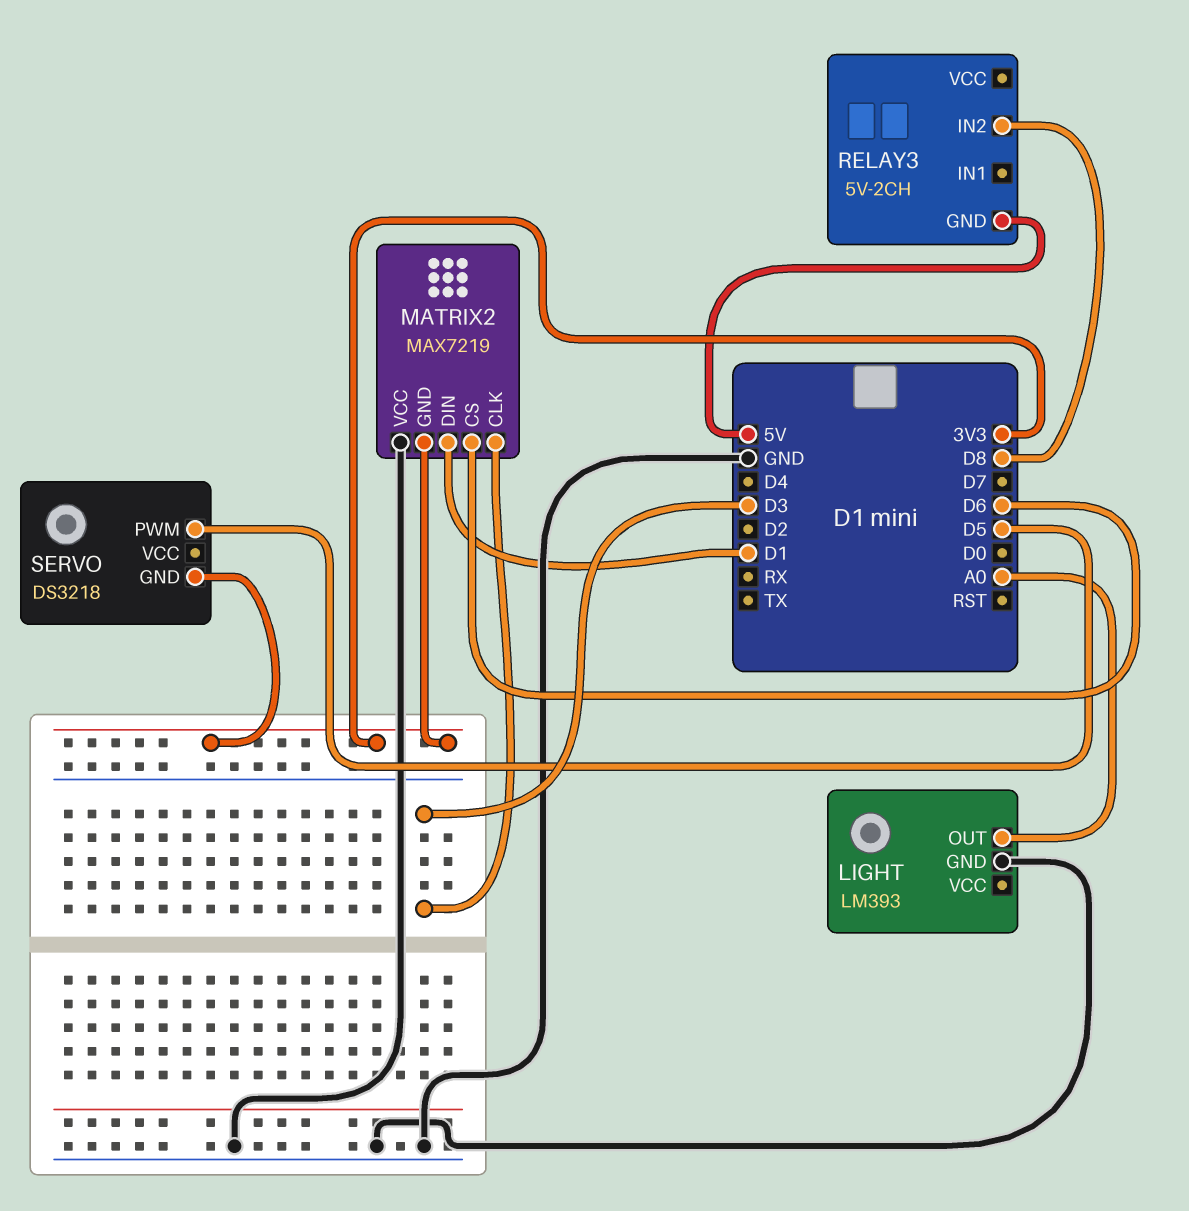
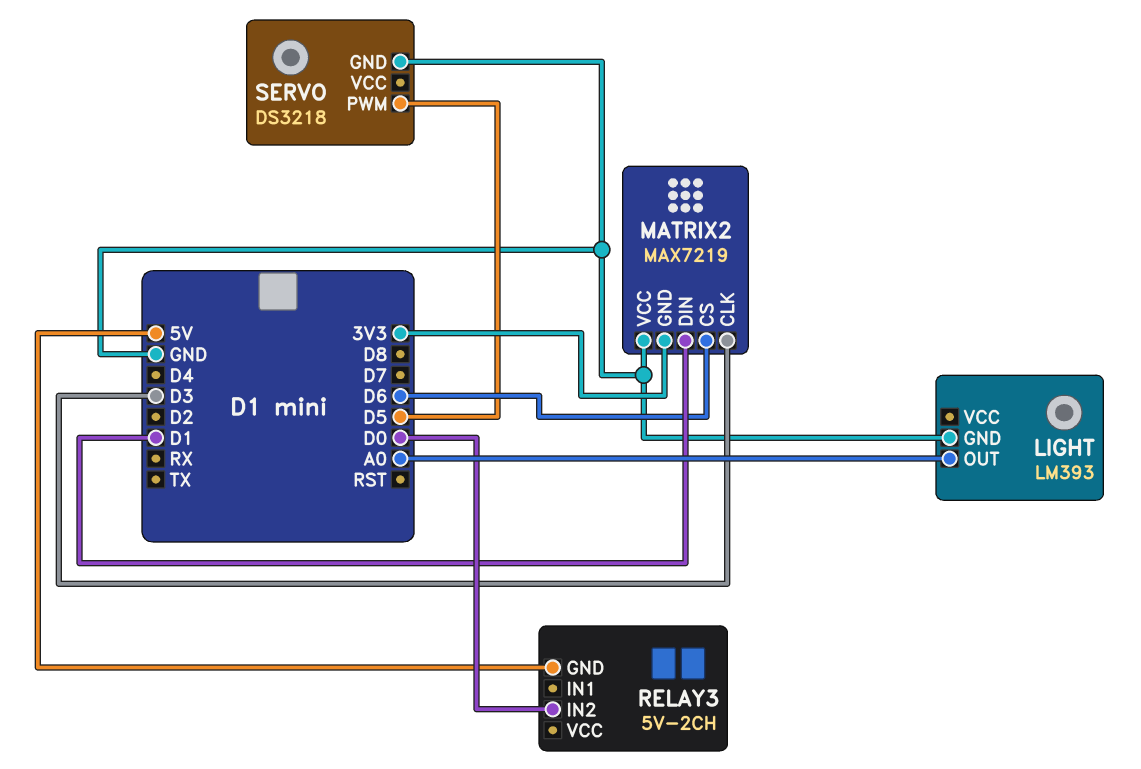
RELAY3 pin IN2: D8 -> D0
SERVO pin GND: 3V3 -> GND

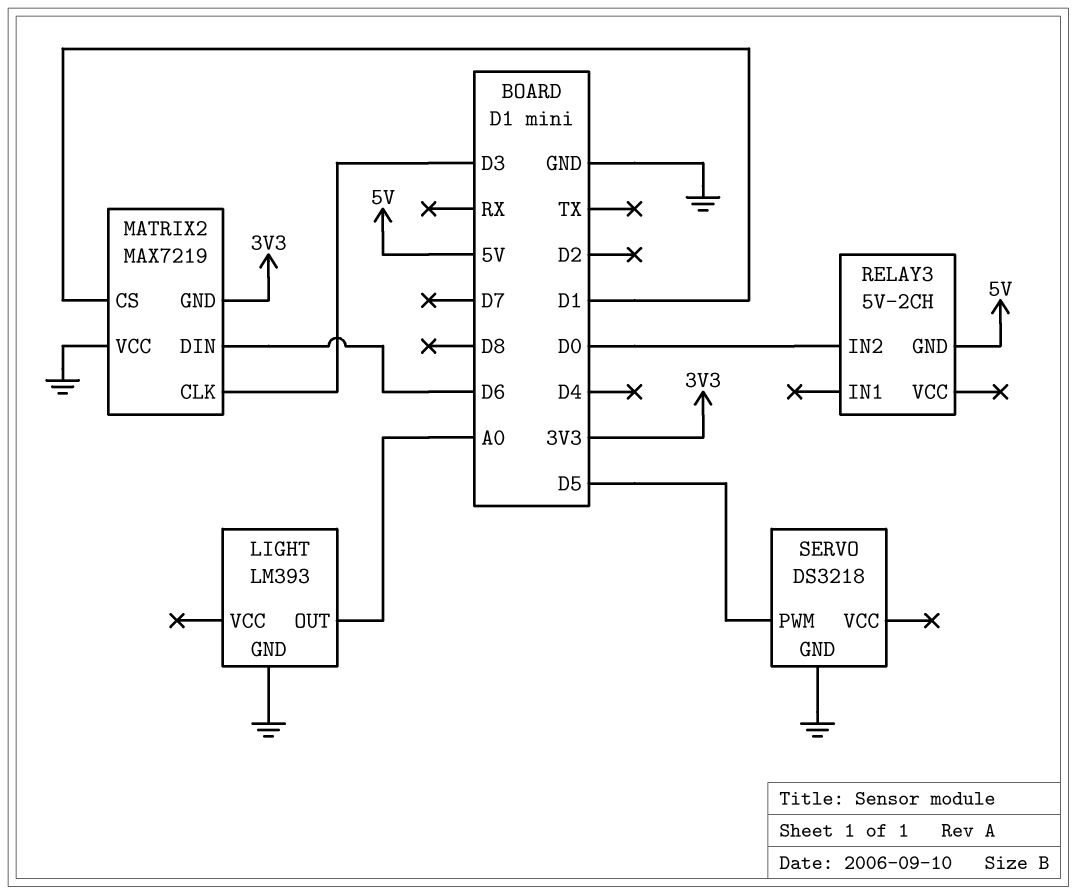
MATRIX2 pin CS: D6 -> D1
MATRIX2 pin DIN: D1 -> D6

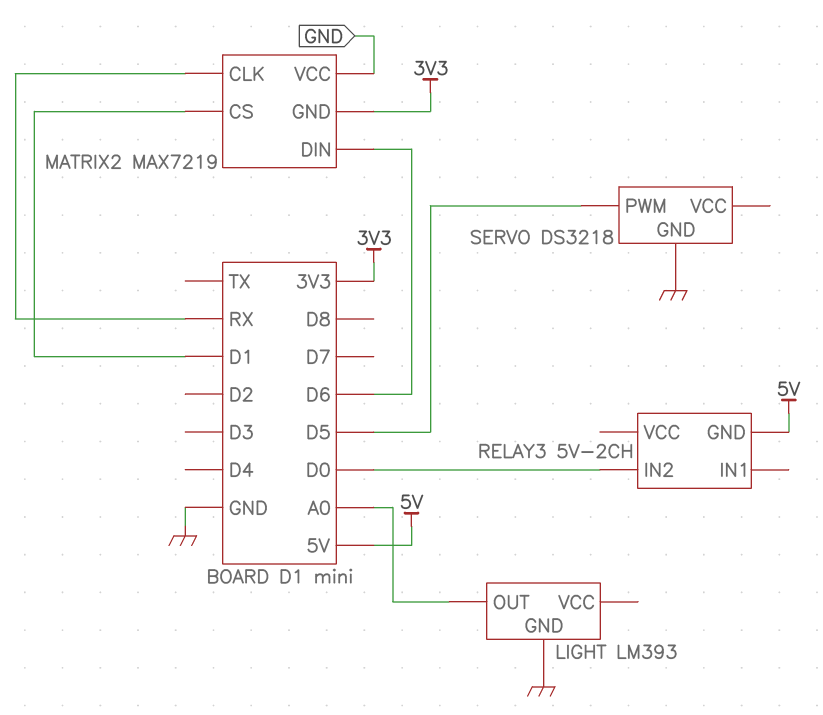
MATRIX2 pin CLK: D3 -> RX

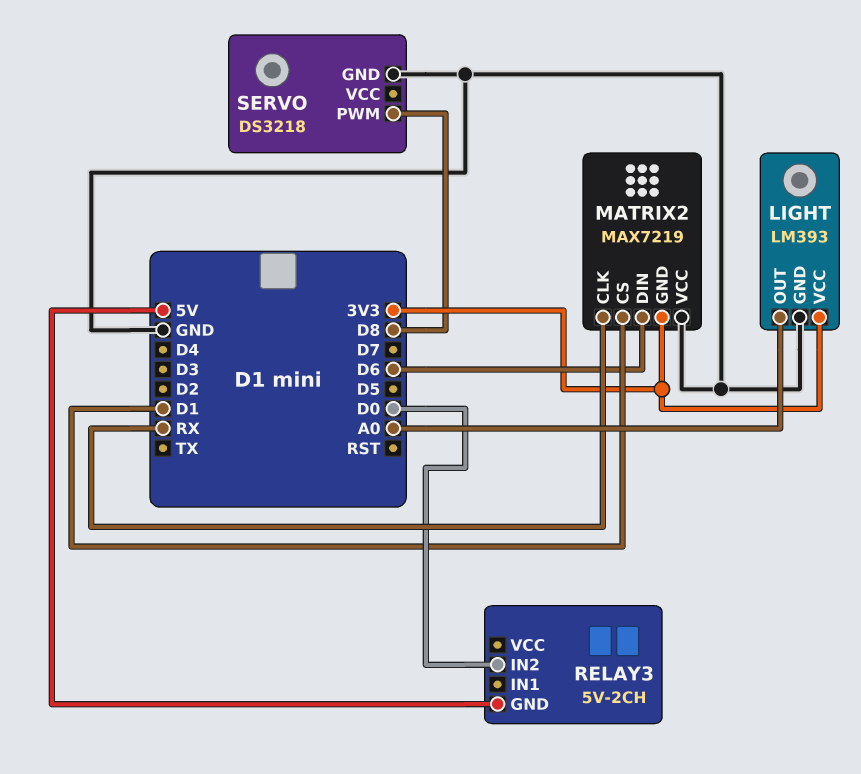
LIGHT pin VCC: none -> 3V3
SERVO pin PWM: D5 -> D8

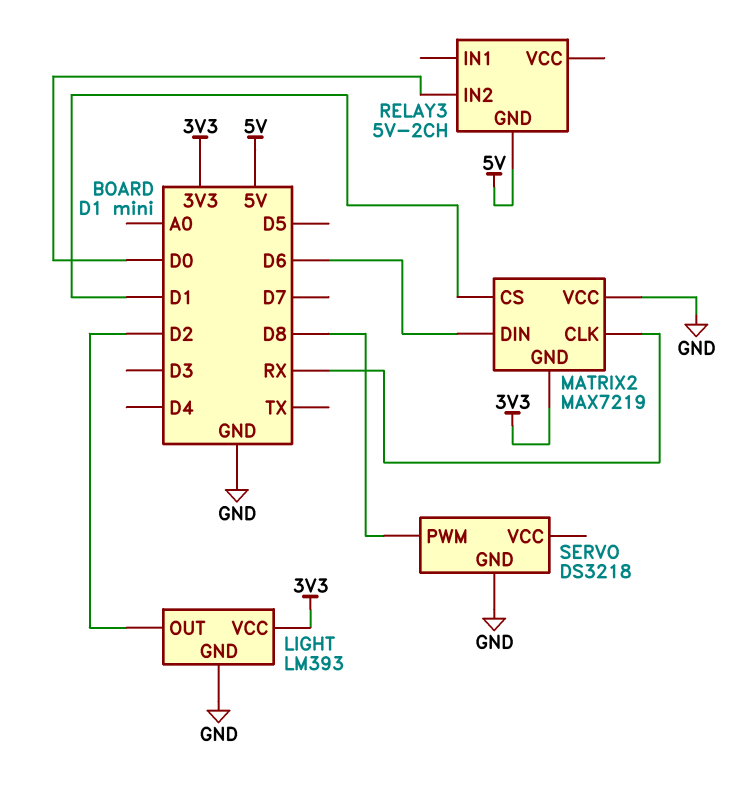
LIGHT pin OUT: A0 -> D2

